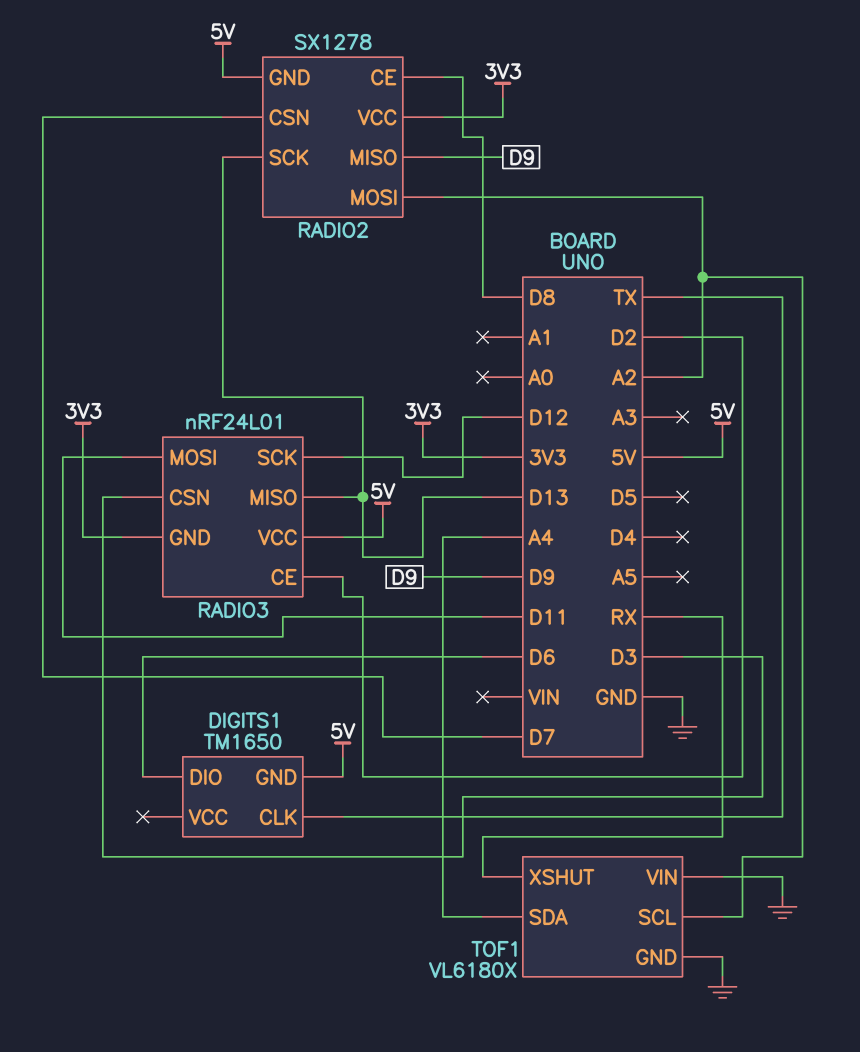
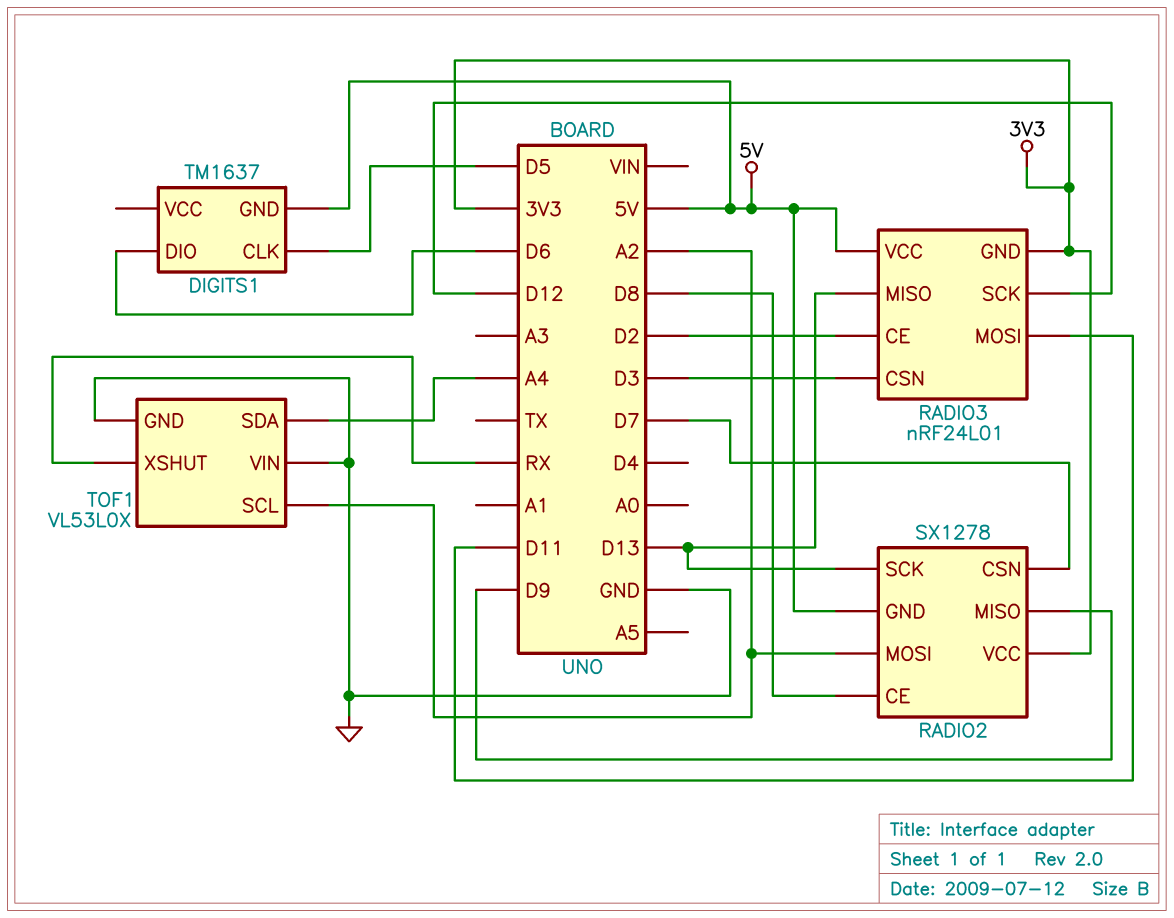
DIGITS1: TM1650 -> TM1637
DIGITS1 pin CLK: TX -> D5
TOF1: VL6180X -> VL53L0X

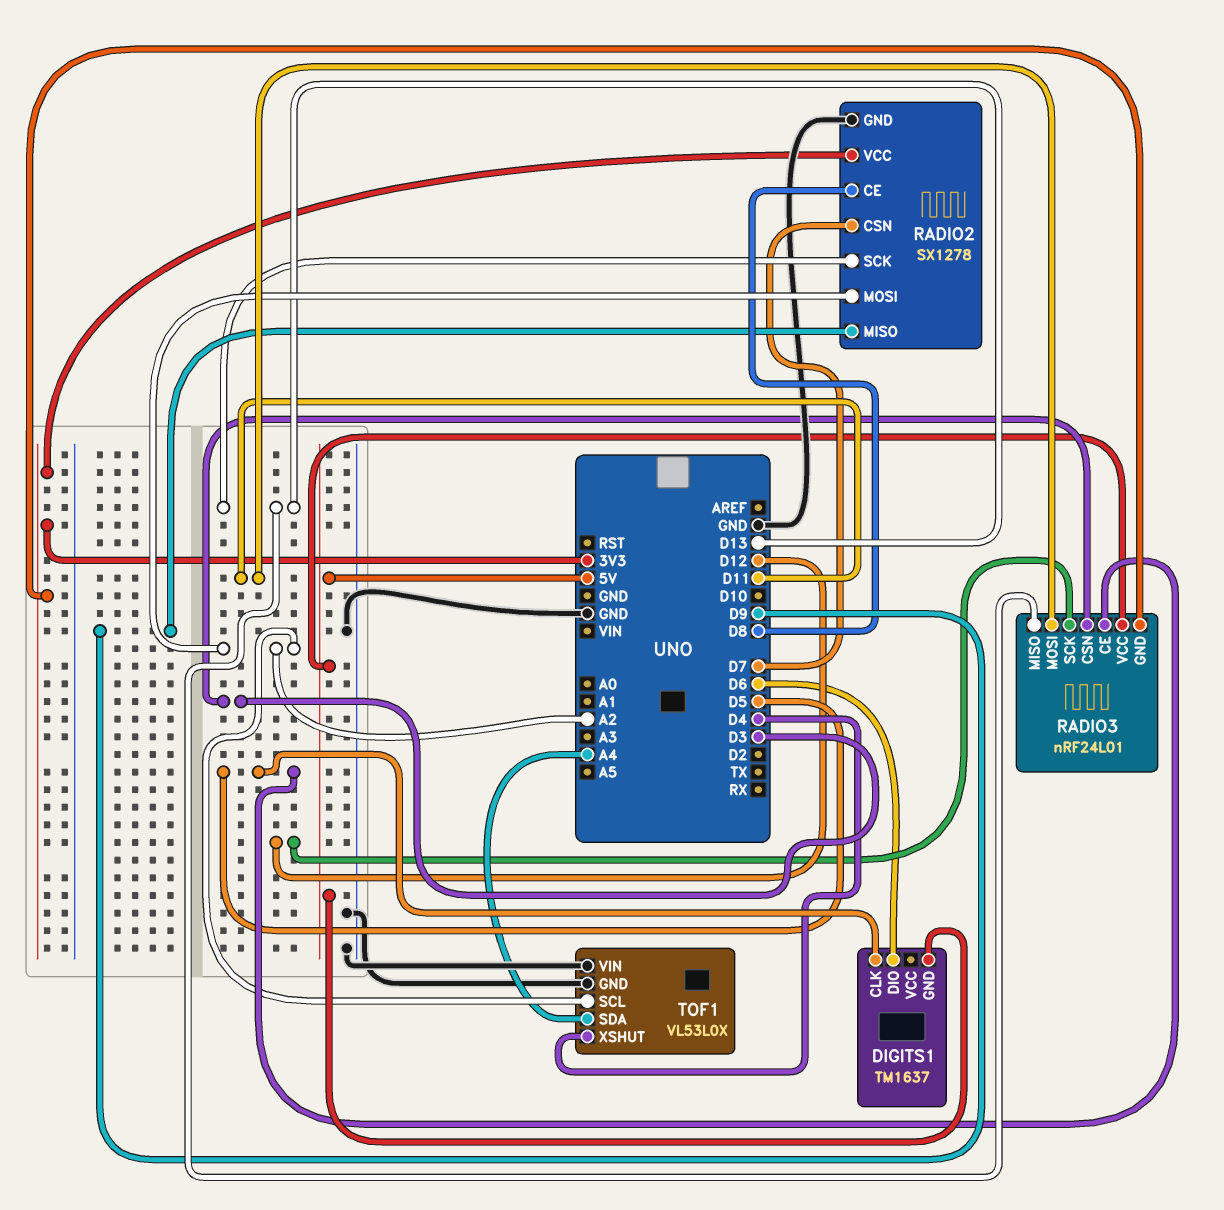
RADIO2 pin GND: 5V -> GND
RADIO3 pin CE: D2 -> D5
TOF1 pin XSHUT: RX -> D4

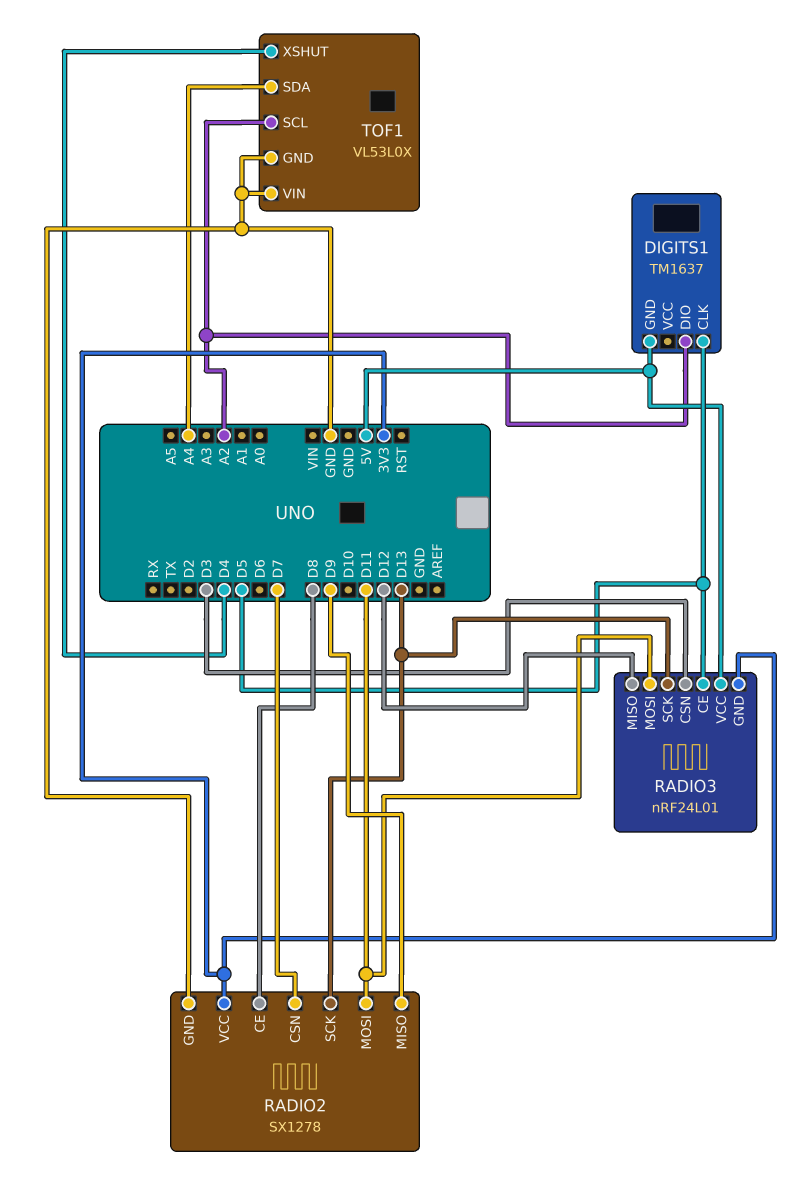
DIGITS1 pin DIO: D6 -> A2
RADIO2 pin MOSI: A2 -> D11
RADIO3 pin MISO: D13 -> D12
RADIO3 pin SCK: D12 -> D13

